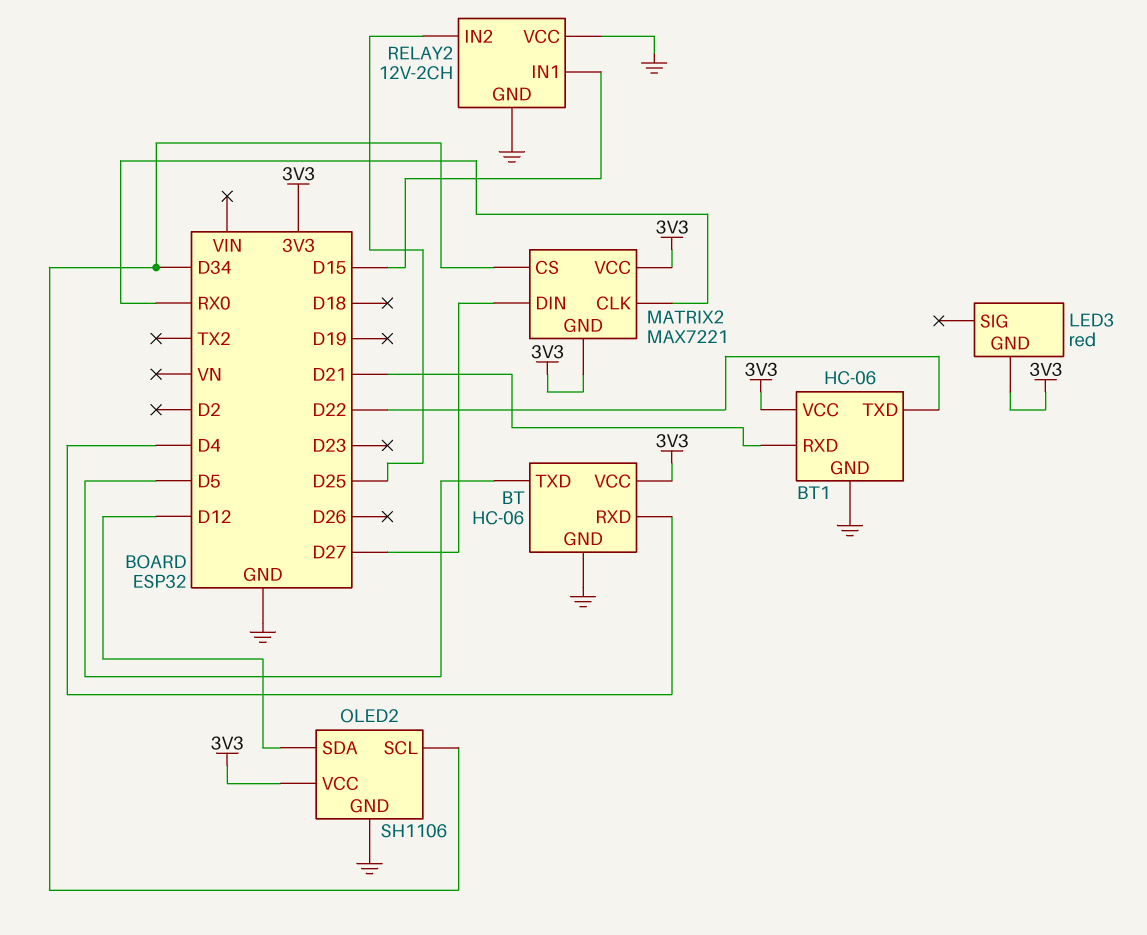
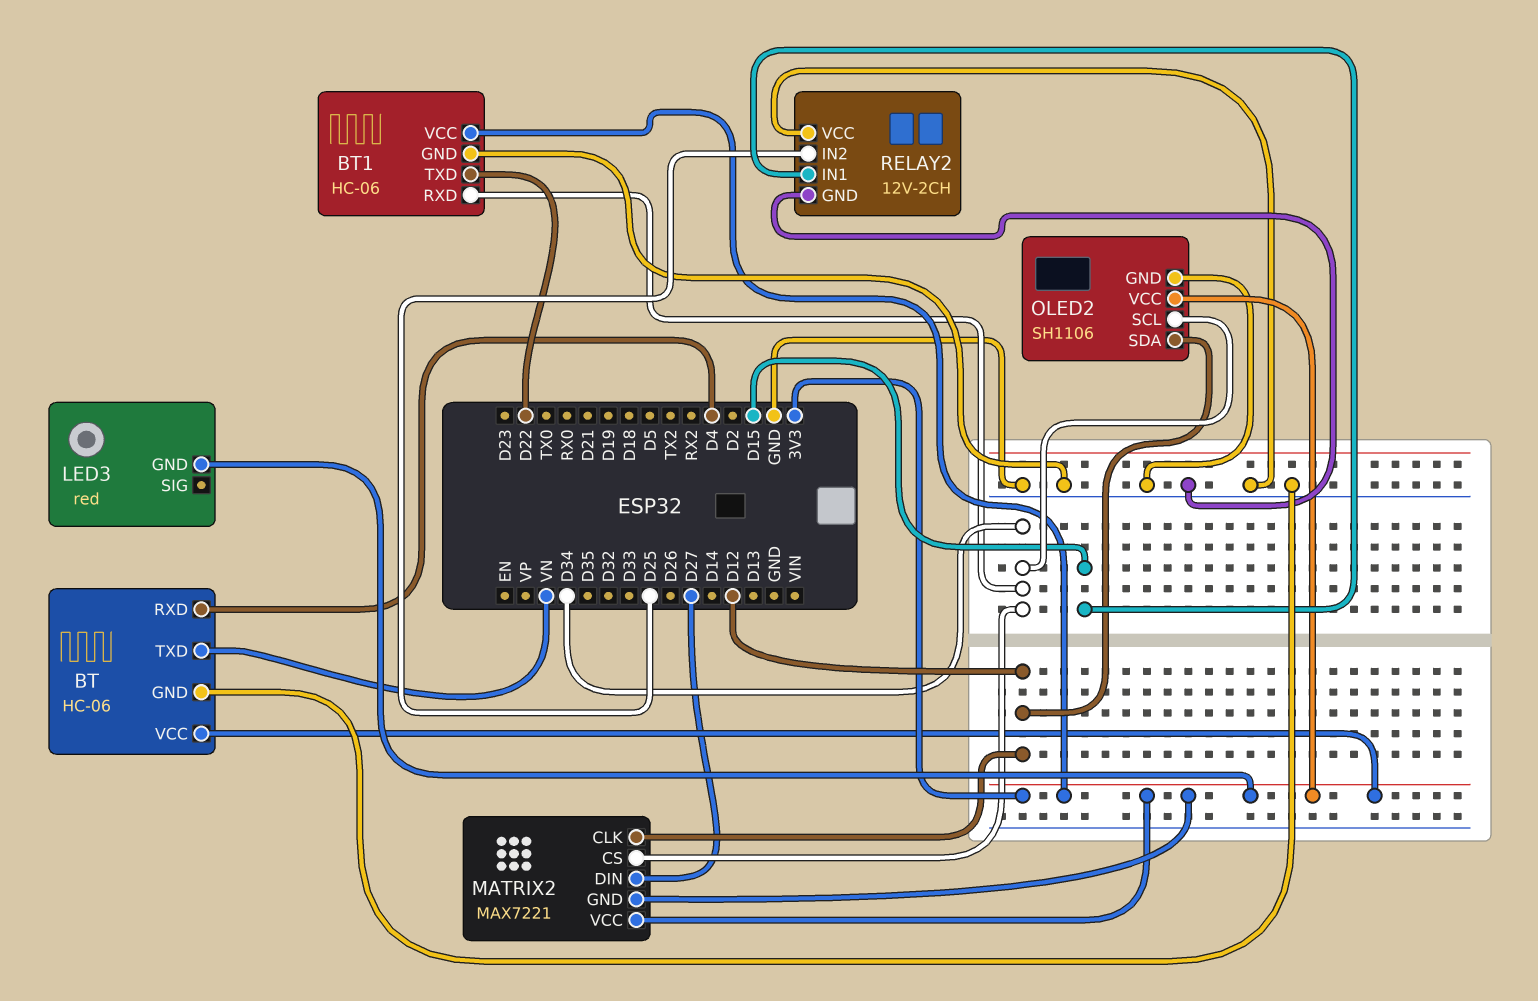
BT pin TXD: D5 -> VN
BT1 pin RXD: D21 -> D34
MATRIX2 pin CLK: RX0 -> D12

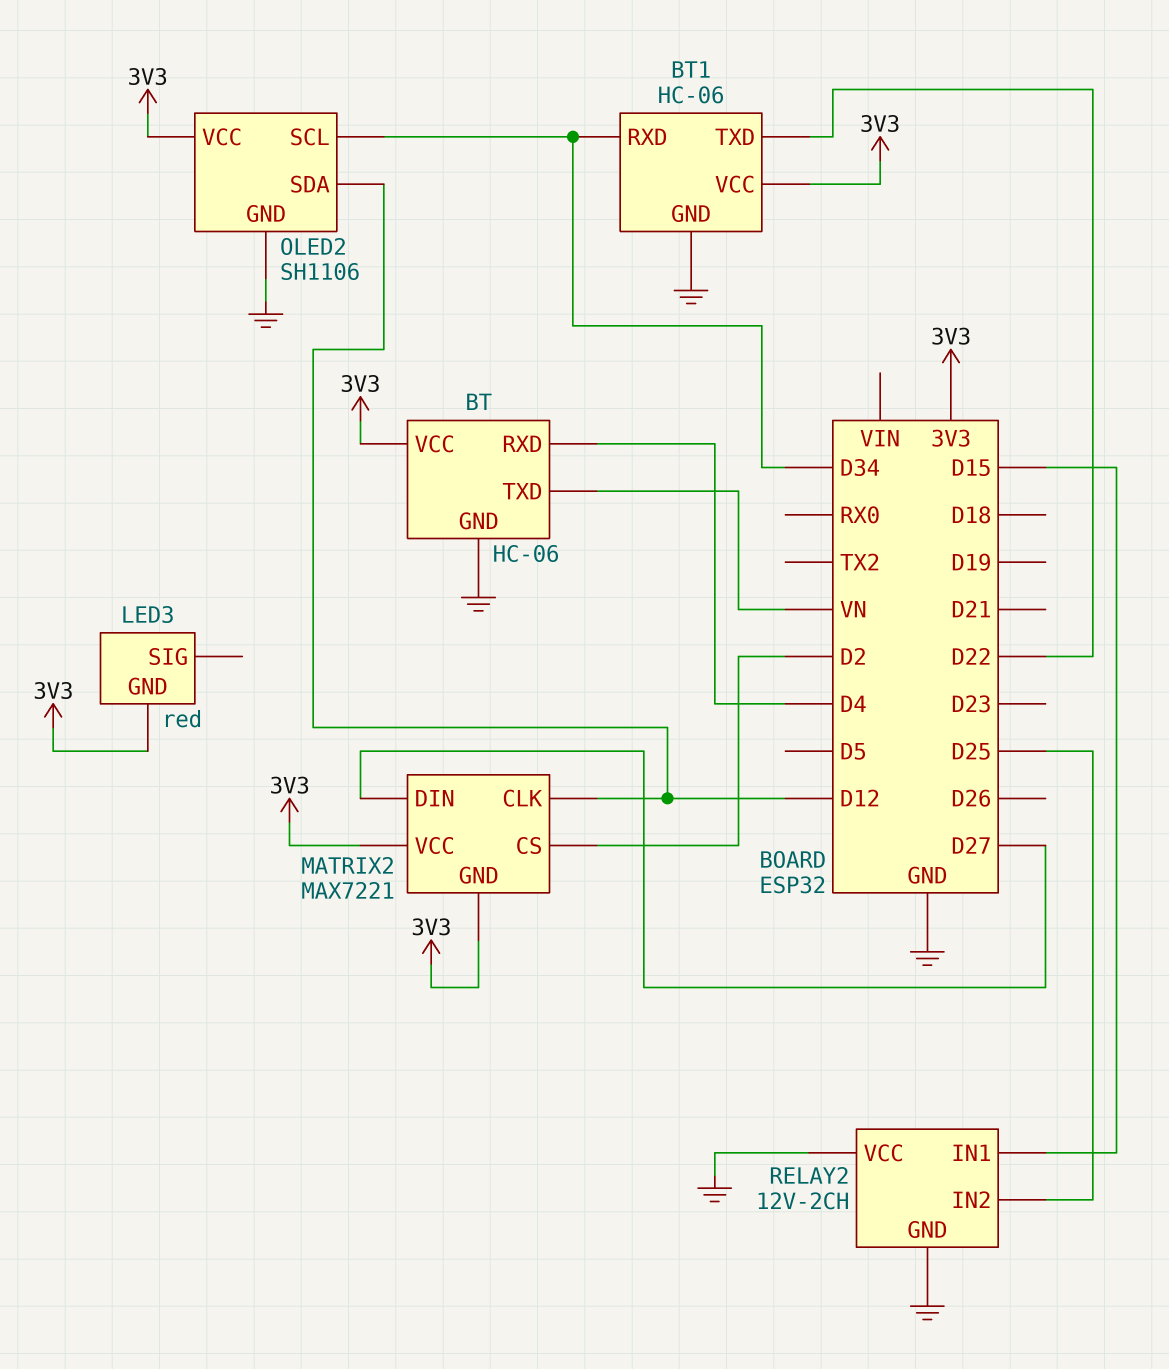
MATRIX2 pin CS: D34 -> D2

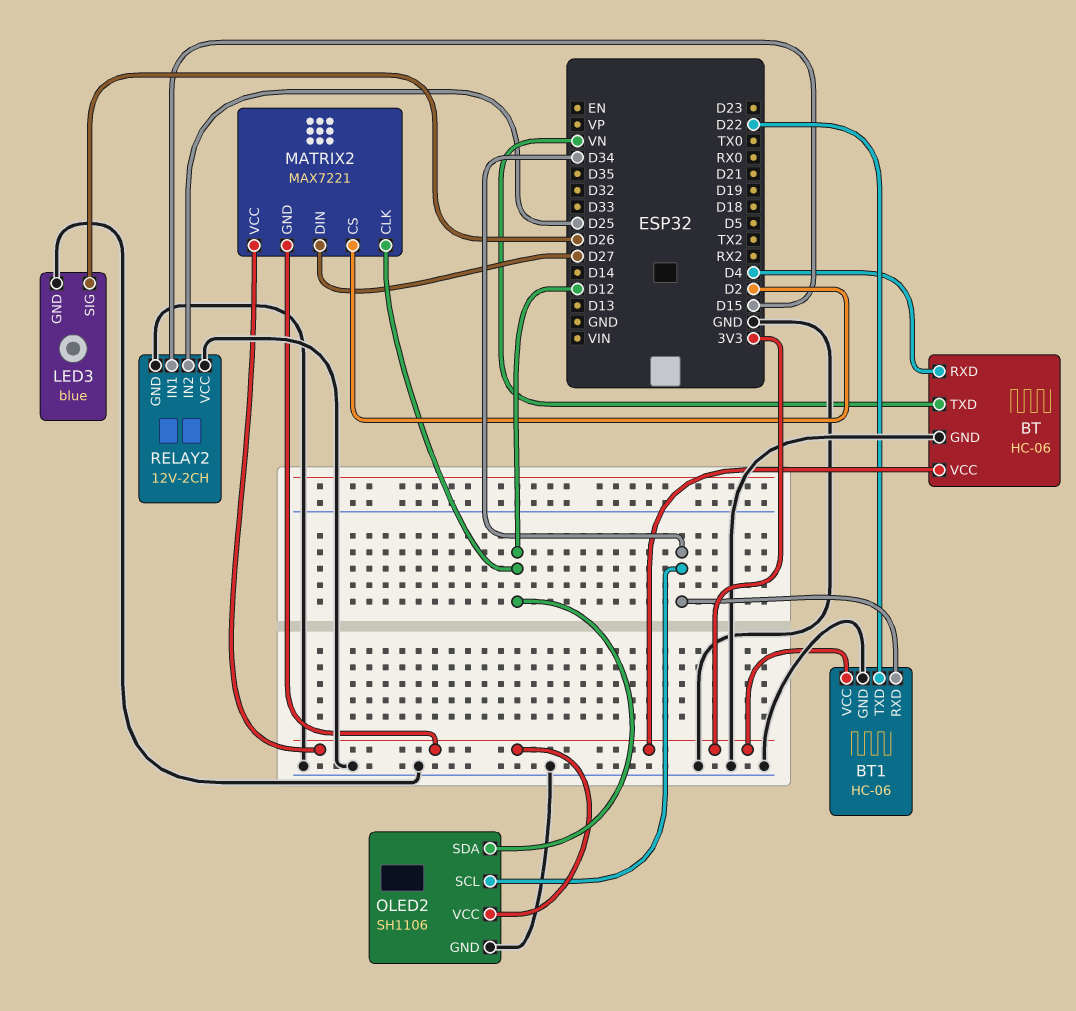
LED3: red -> blue
LED3 pin GND: 3V3 -> GND
LED3 pin SIG: none -> D26

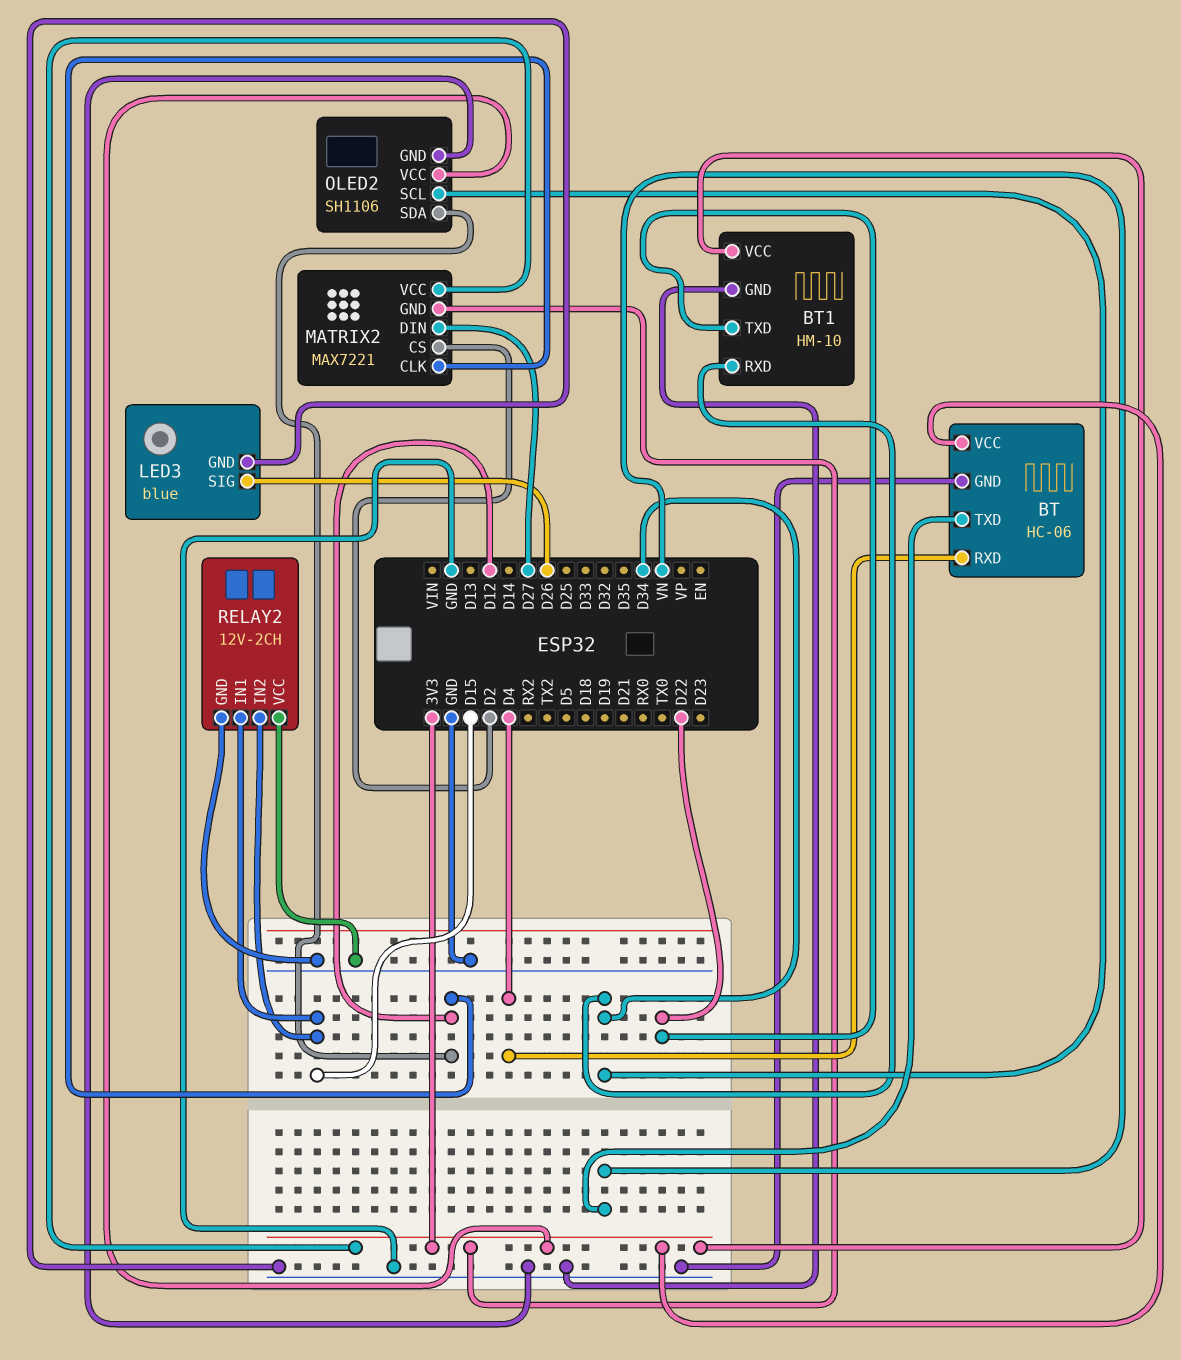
BT1: HC-06 -> HM-10
RELAY2 pin IN2: D25 -> D15

